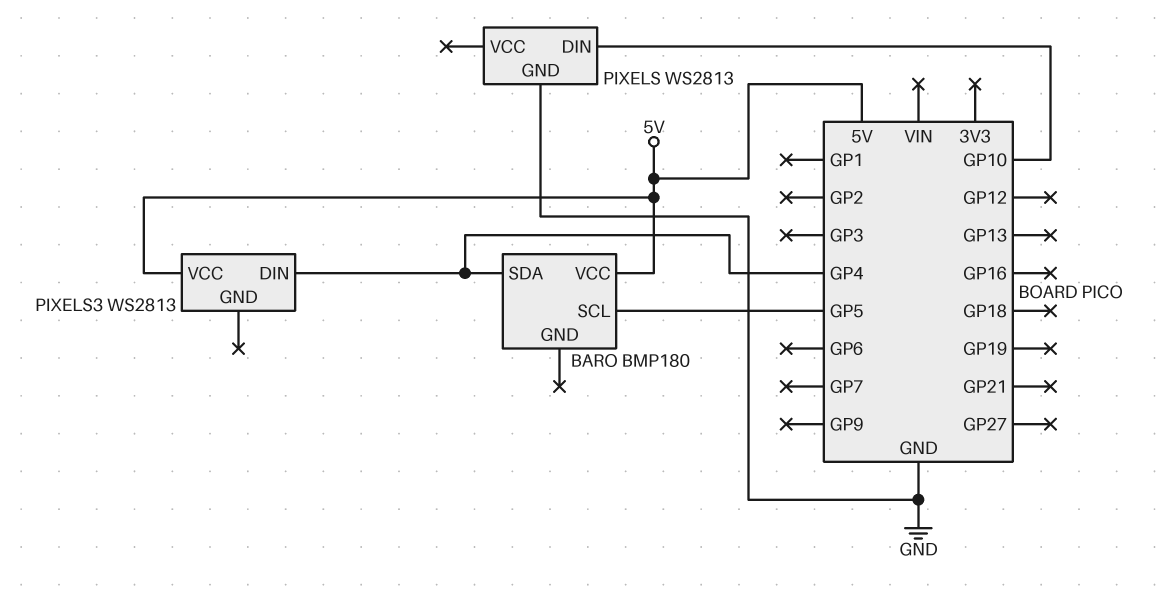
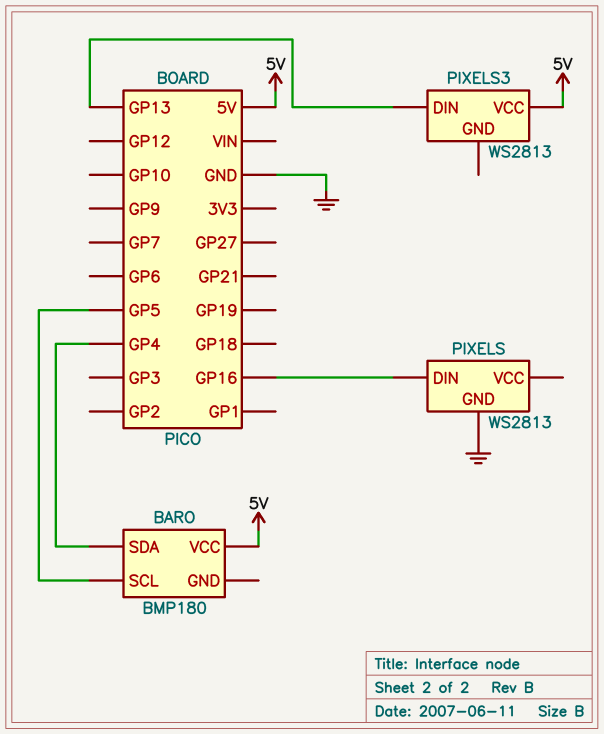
PIXELS pin DIN: GP10 -> GP16
PIXELS3 pin DIN: GP4 -> GP13

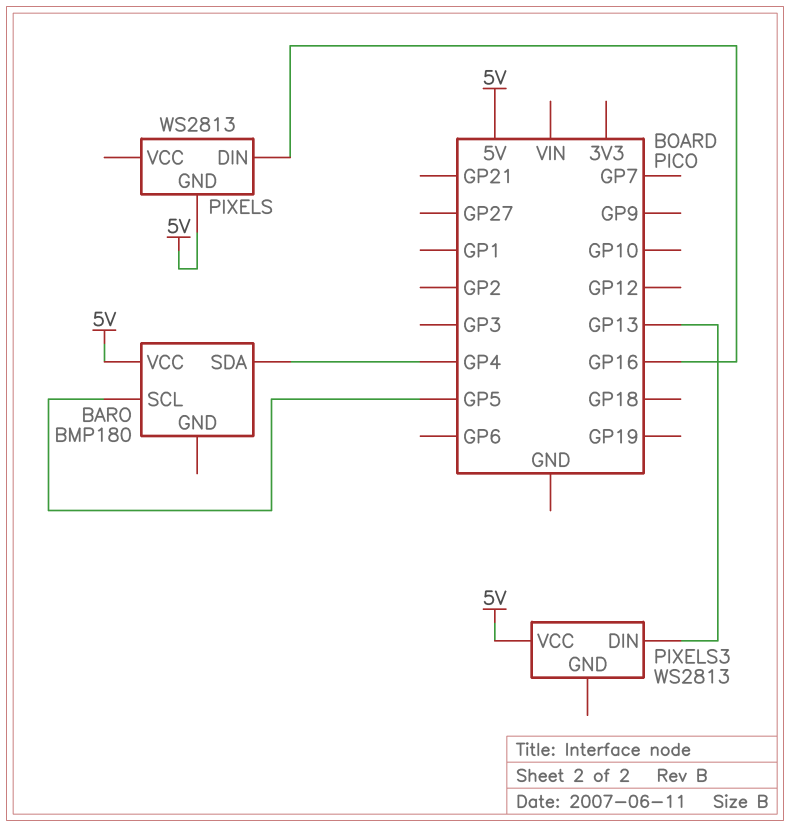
PIXELS pin GND: GND -> 5V

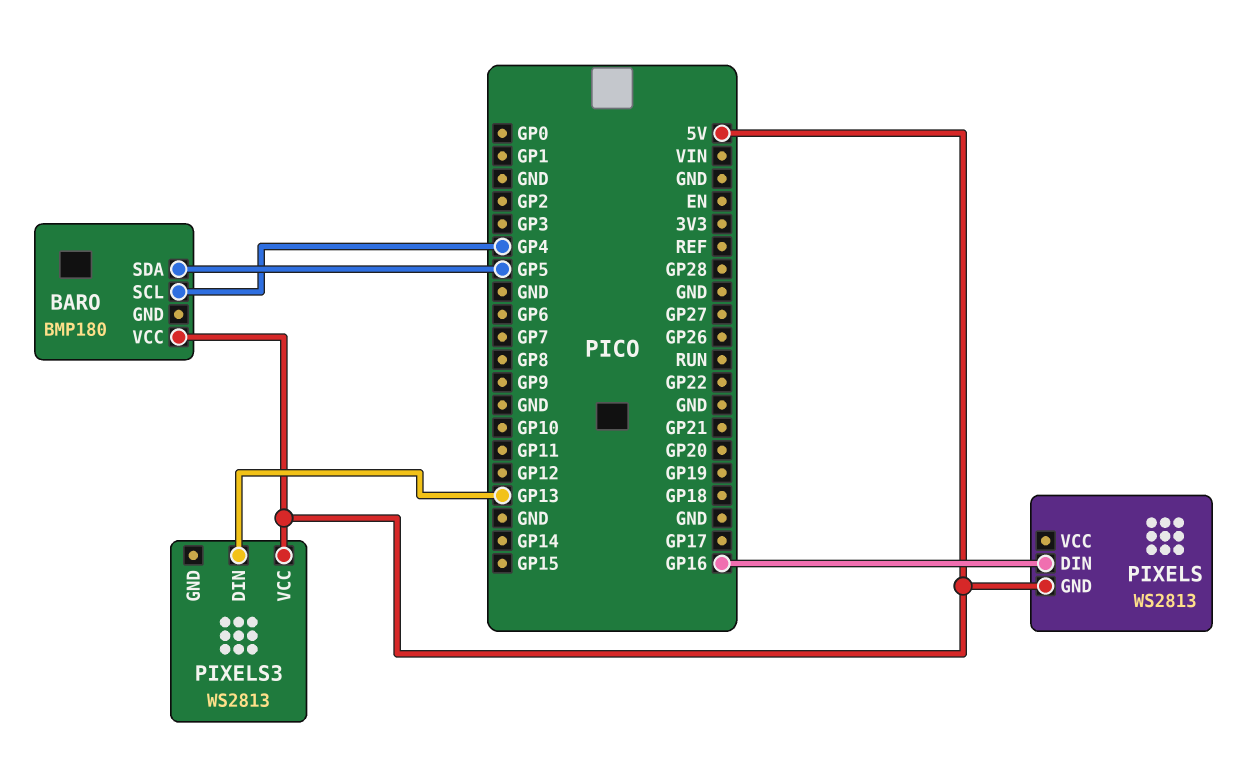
BARO pin SCL: GP5 -> GP4
BARO pin SDA: GP4 -> GP5

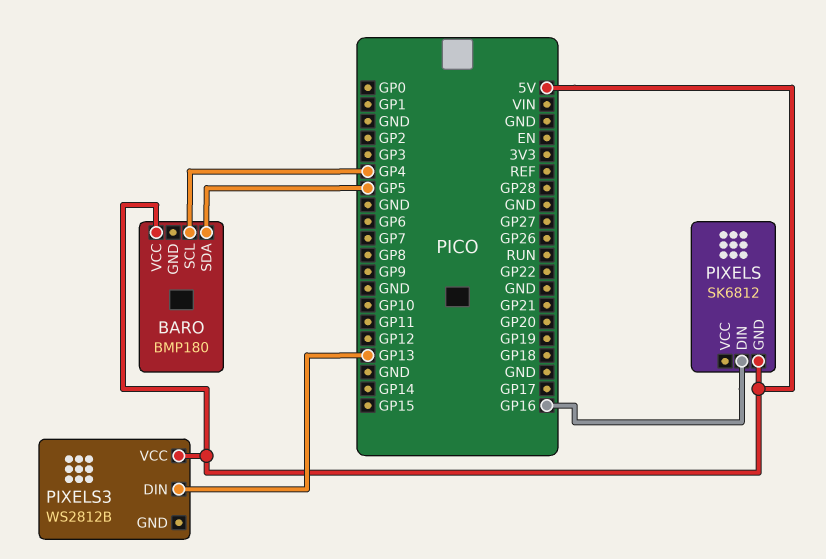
PIXELS: WS2813 -> SK6812
PIXELS3: WS2813 -> WS2812B

